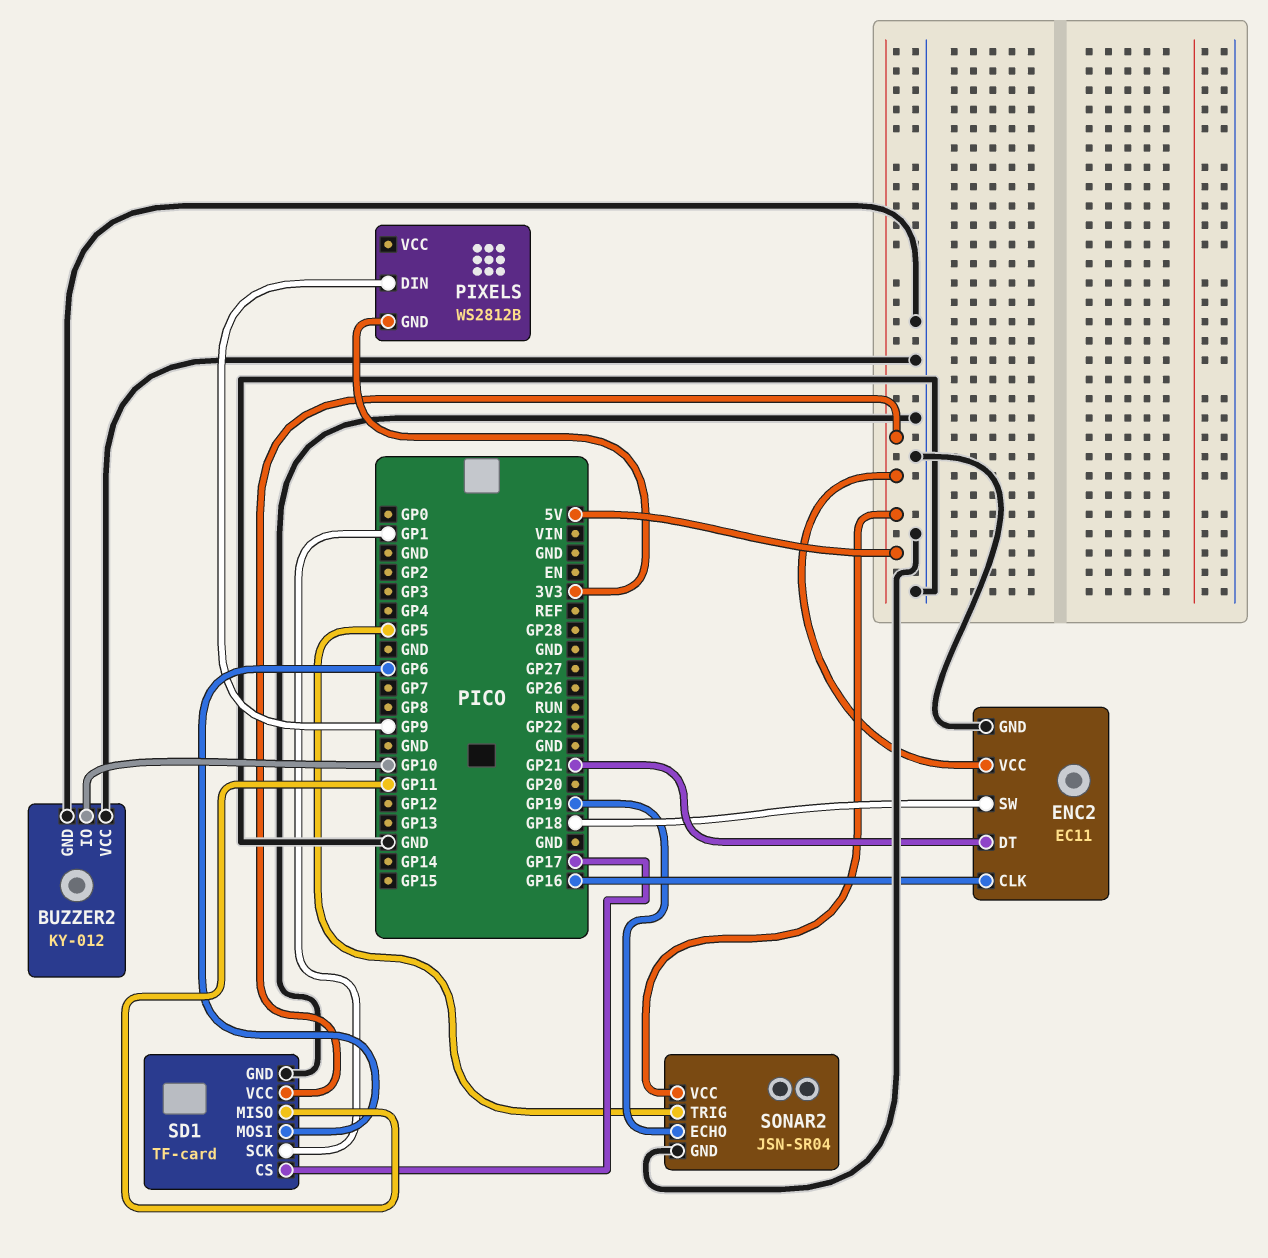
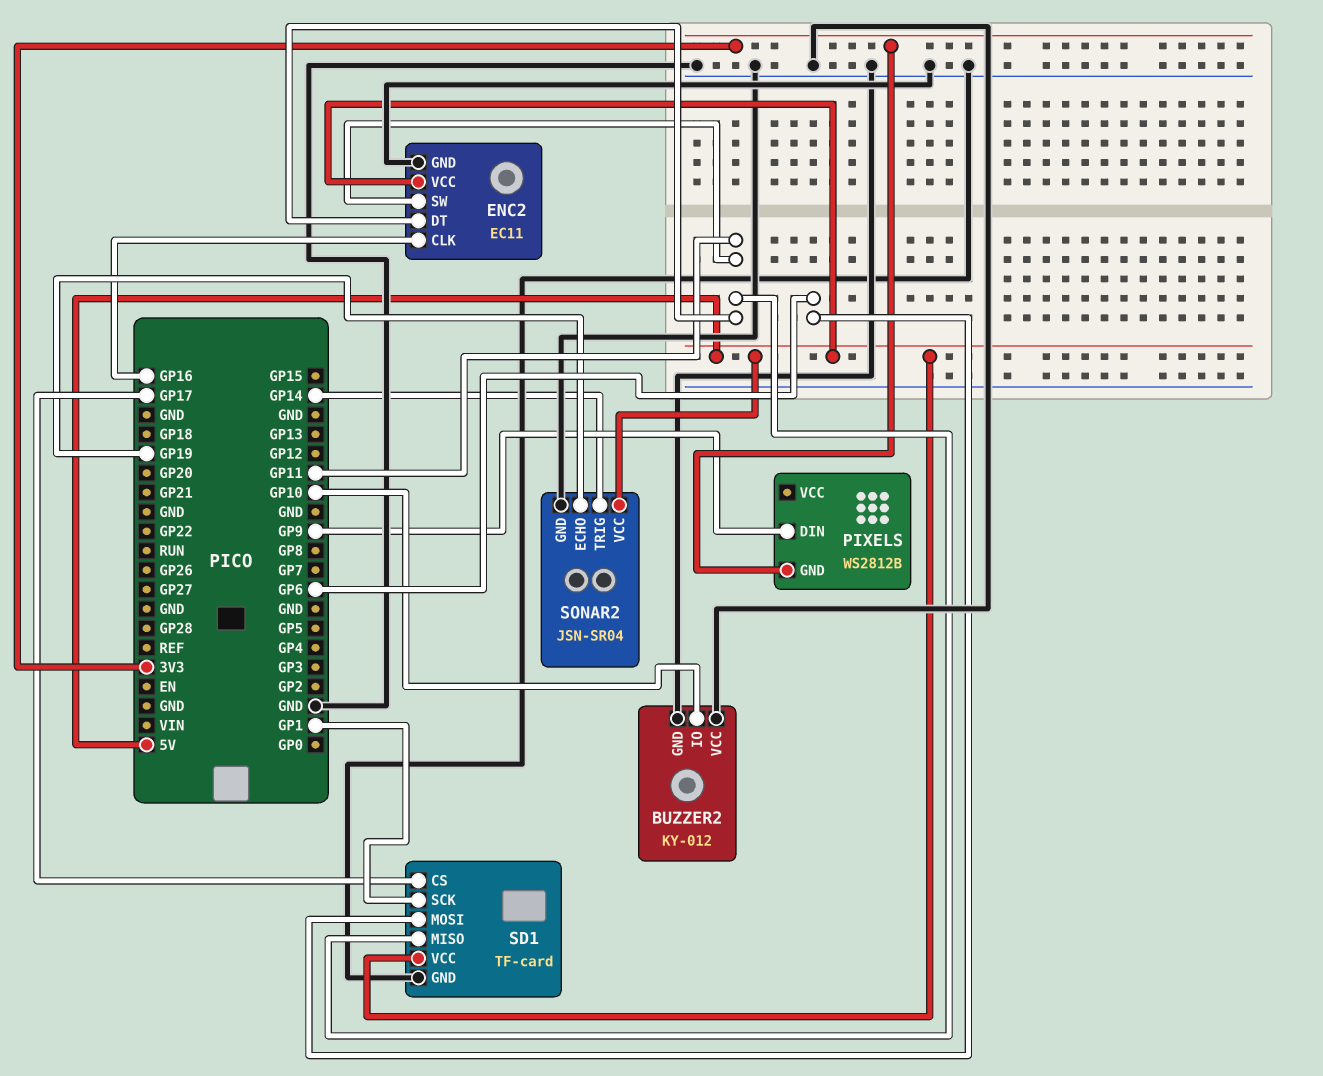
ENC2 pin DT: GP21 -> GP11
ENC2 pin SW: GP18 -> GP11
SONAR2 pin TRIG: GP5 -> GP14

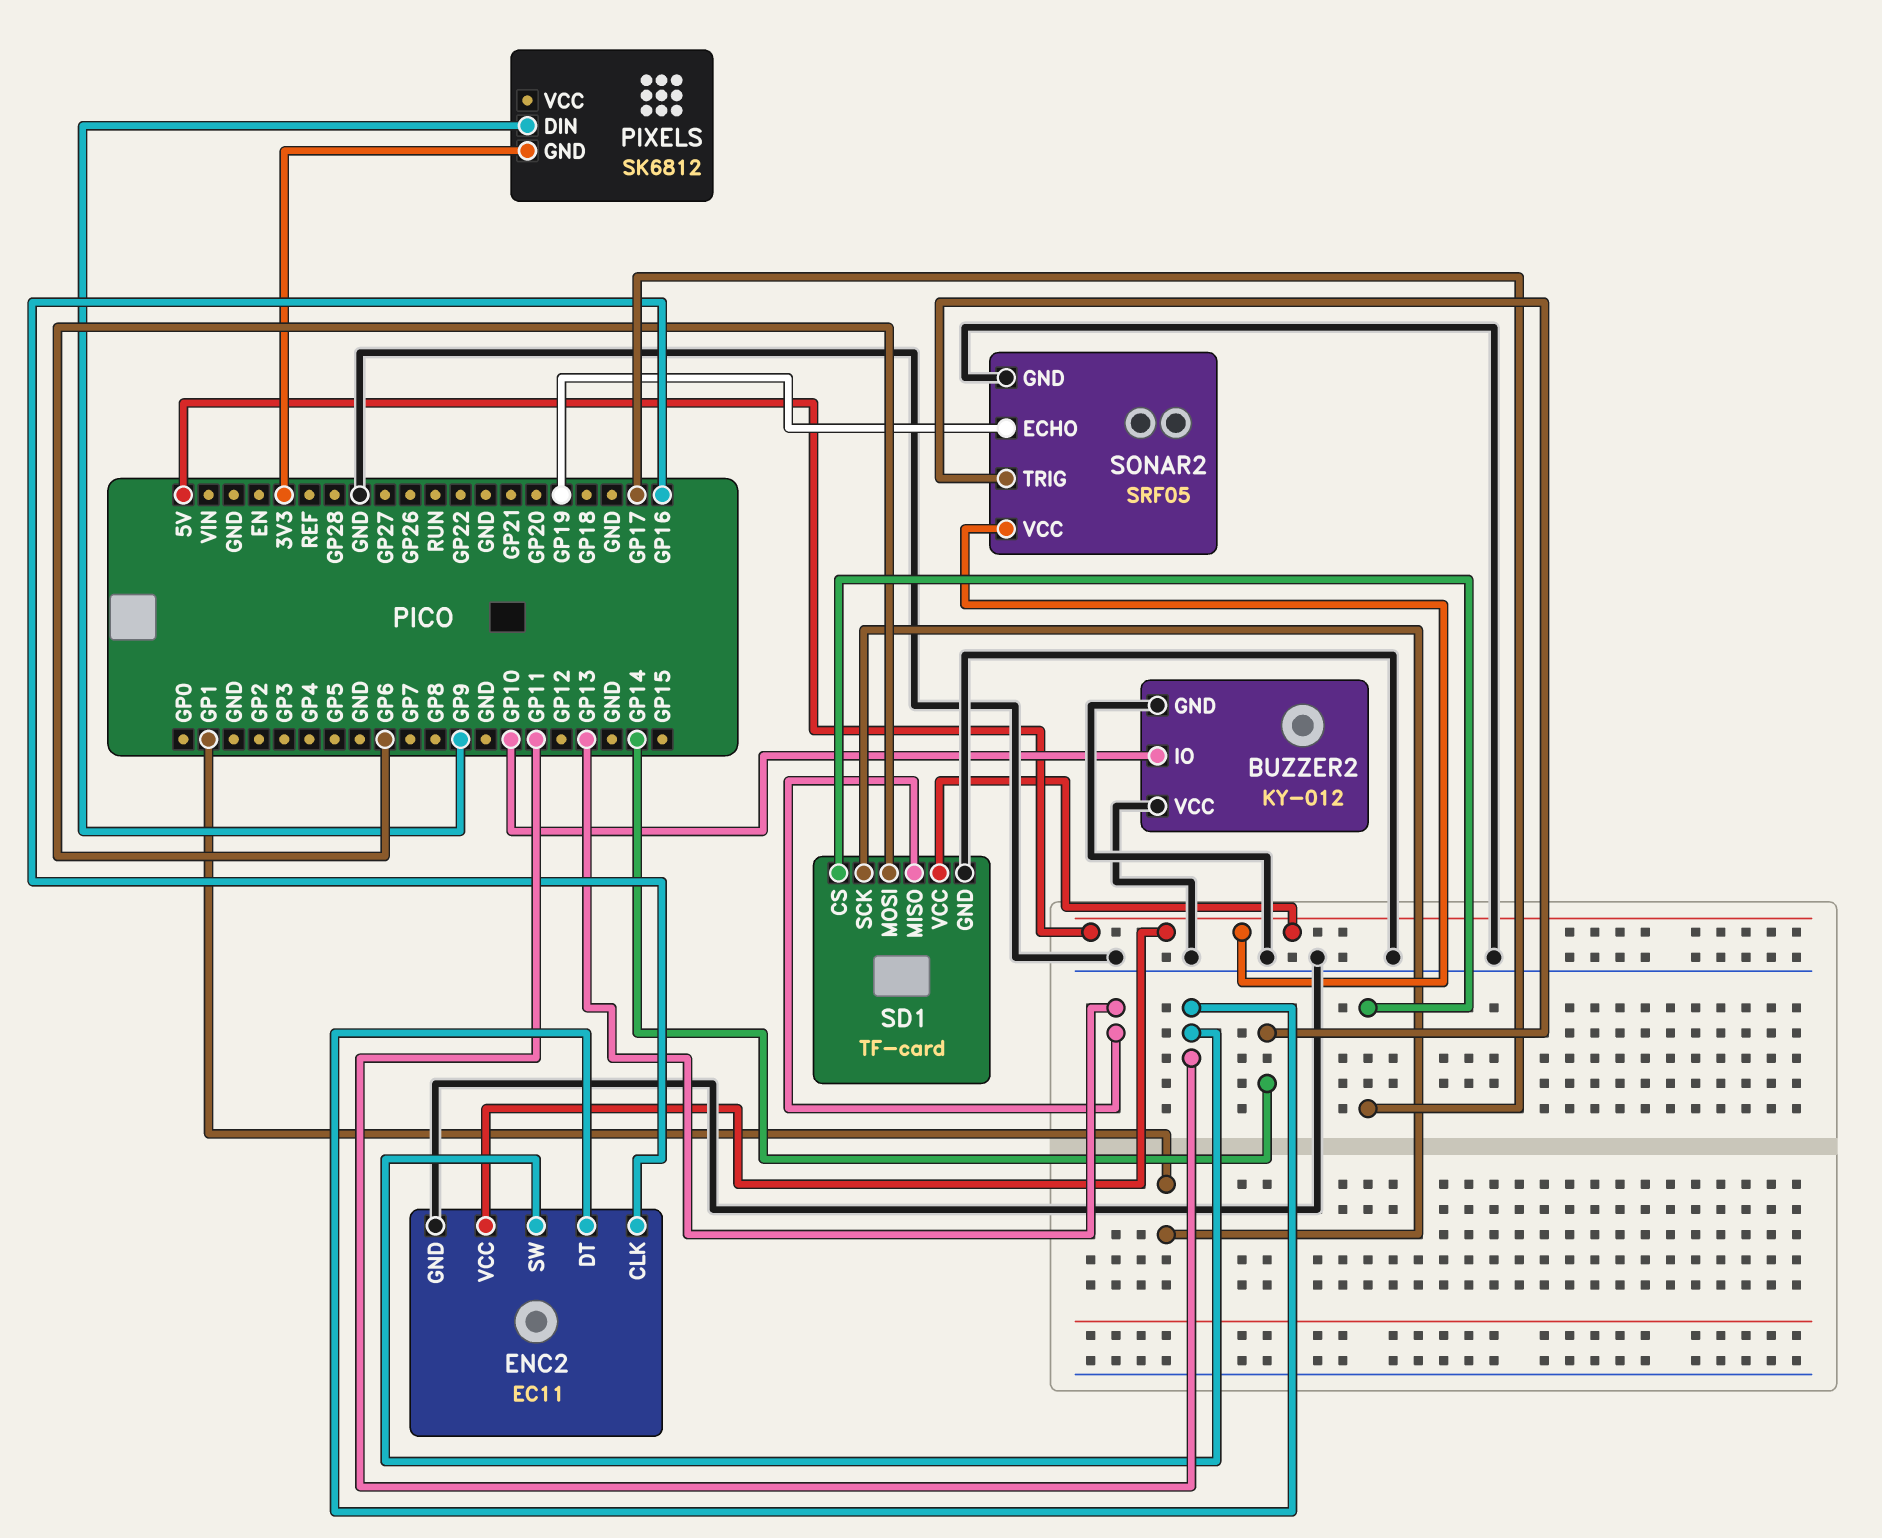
PIXELS: WS2812B -> SK6812
SD1 pin MISO: GP11 -> GP13
SONAR2: JSN-SR04 -> SRF05

